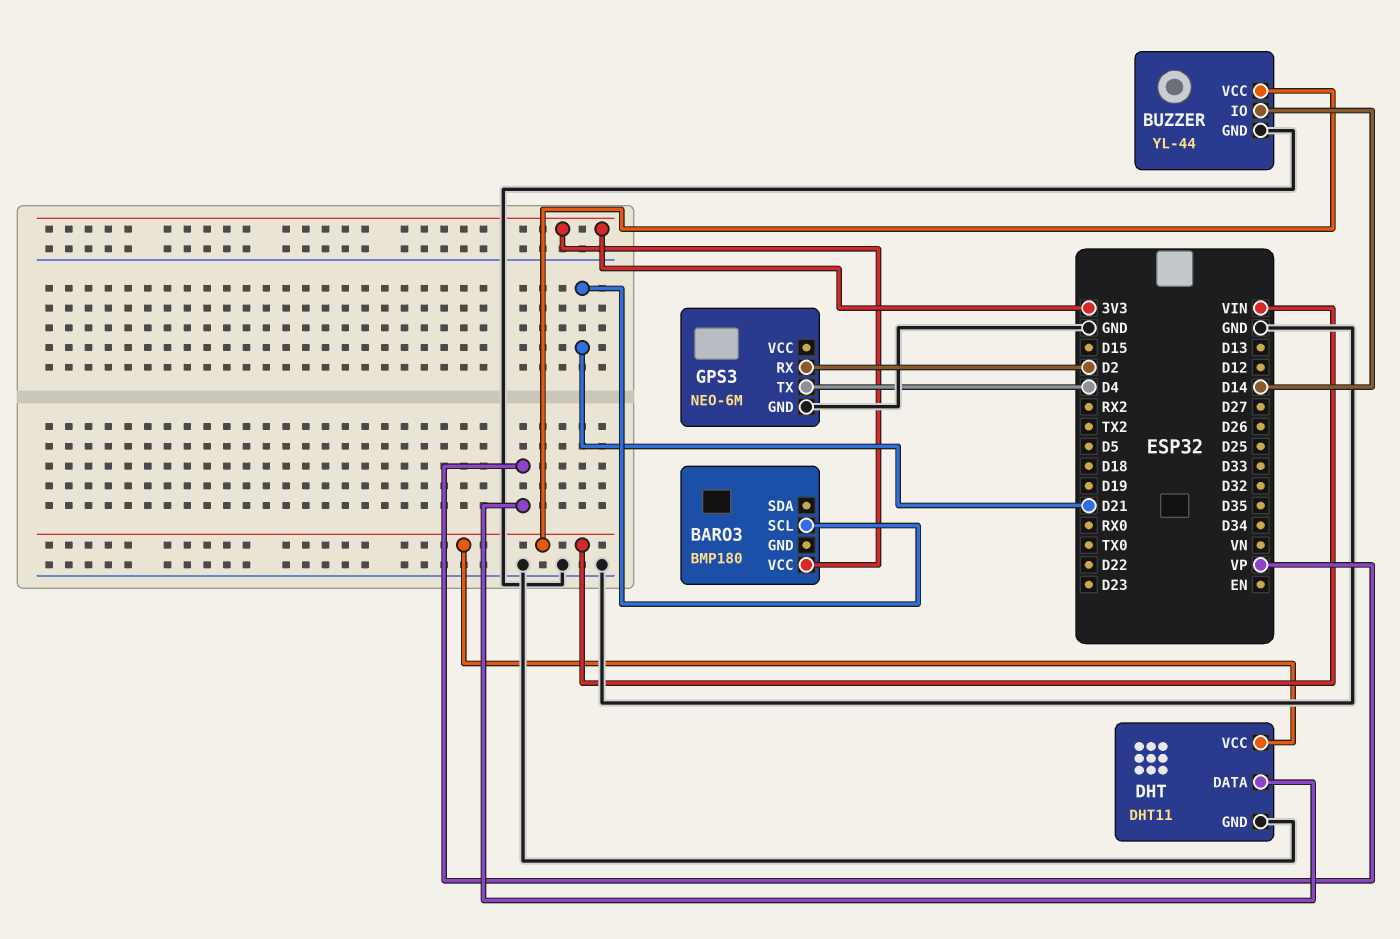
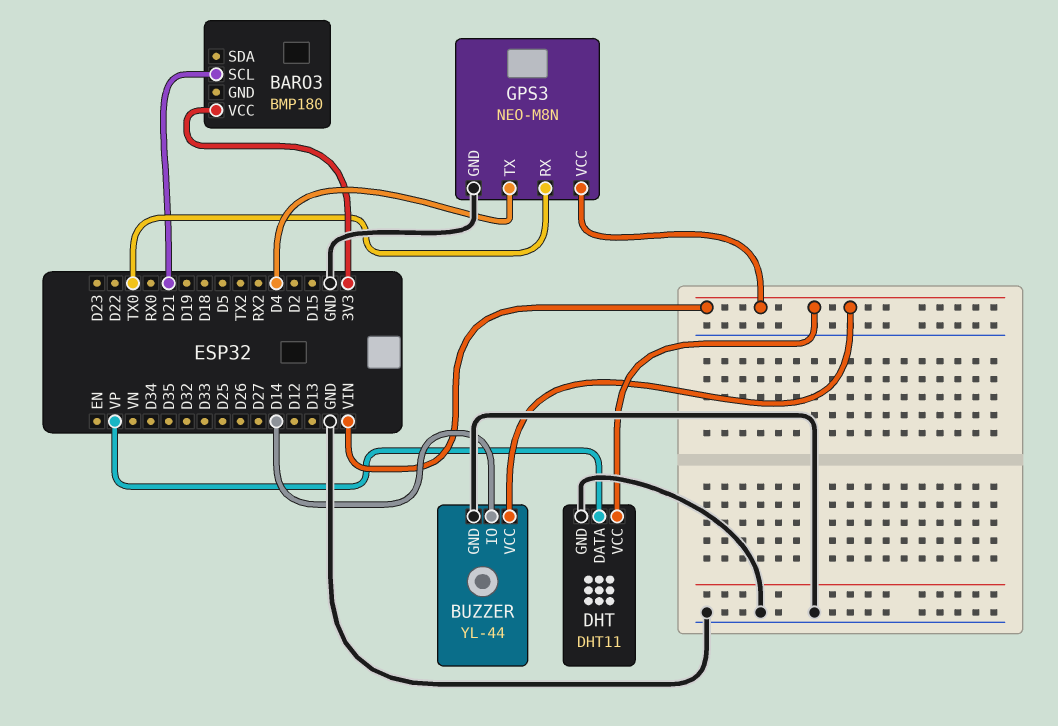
GPS3: NEO-6M -> NEO-M8N
GPS3 pin RX: D2 -> TX0
GPS3 pin VCC: none -> VIN

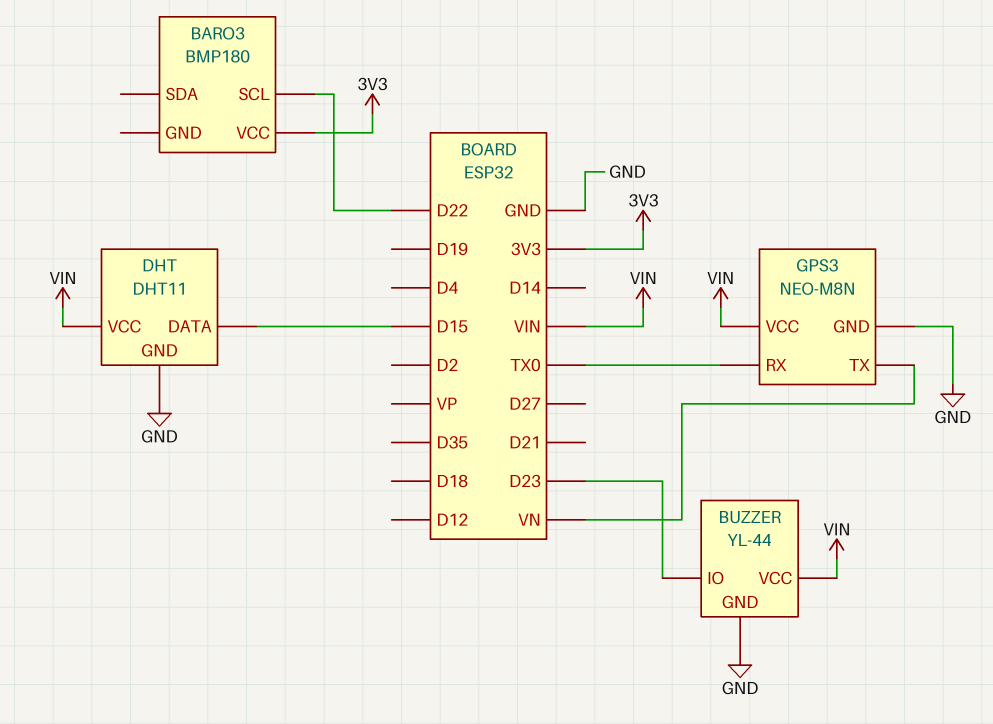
BARO3 pin SCL: D21 -> D22
BUZZER pin IO: D14 -> D23
DHT pin DATA: VP -> D15
GPS3 pin TX: D4 -> VN

